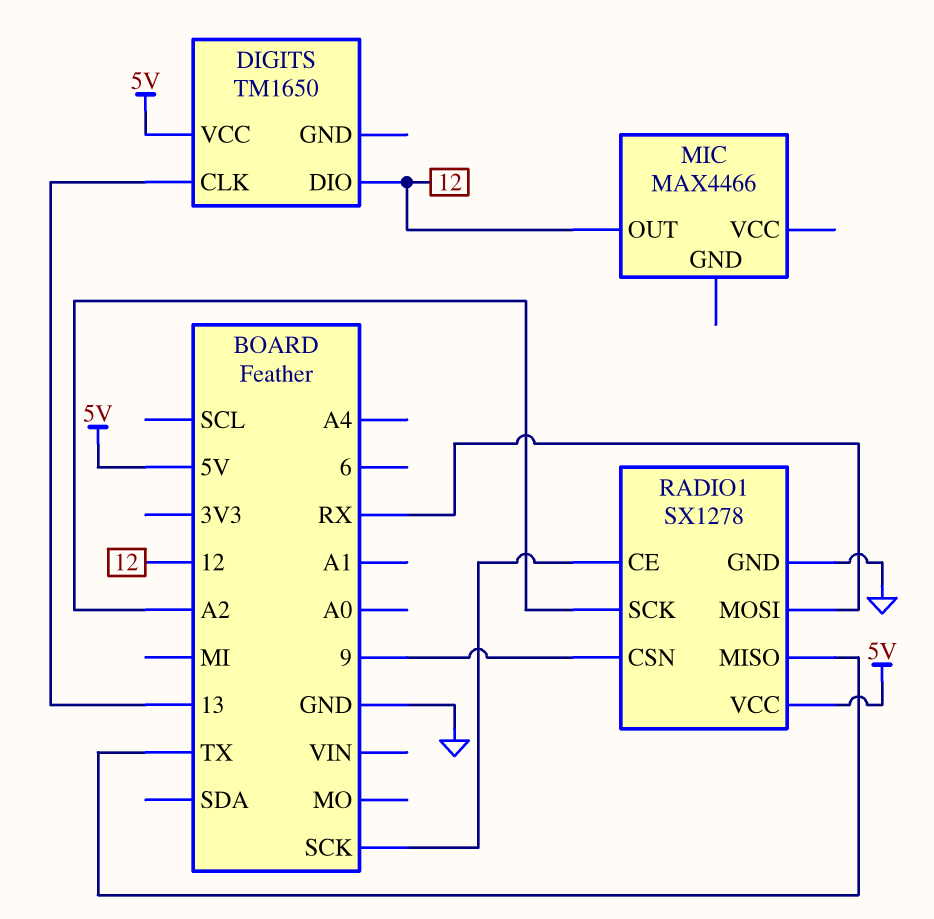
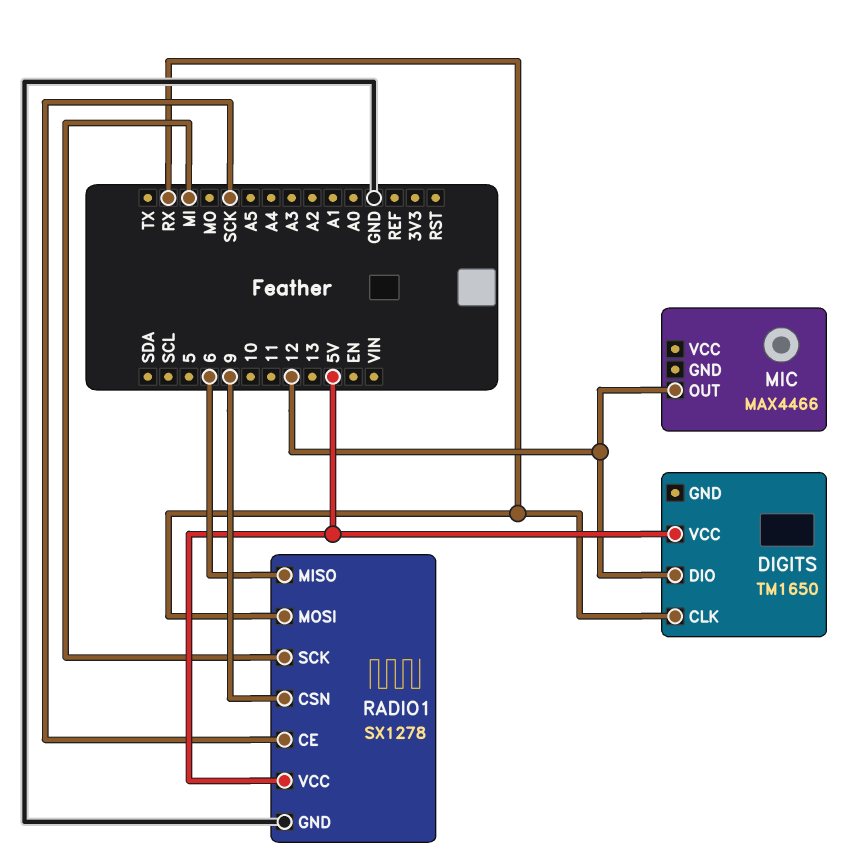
DIGITS pin CLK: 13 -> RX
RADIO1 pin MISO: TX -> 6
RADIO1 pin SCK: A2 -> MI

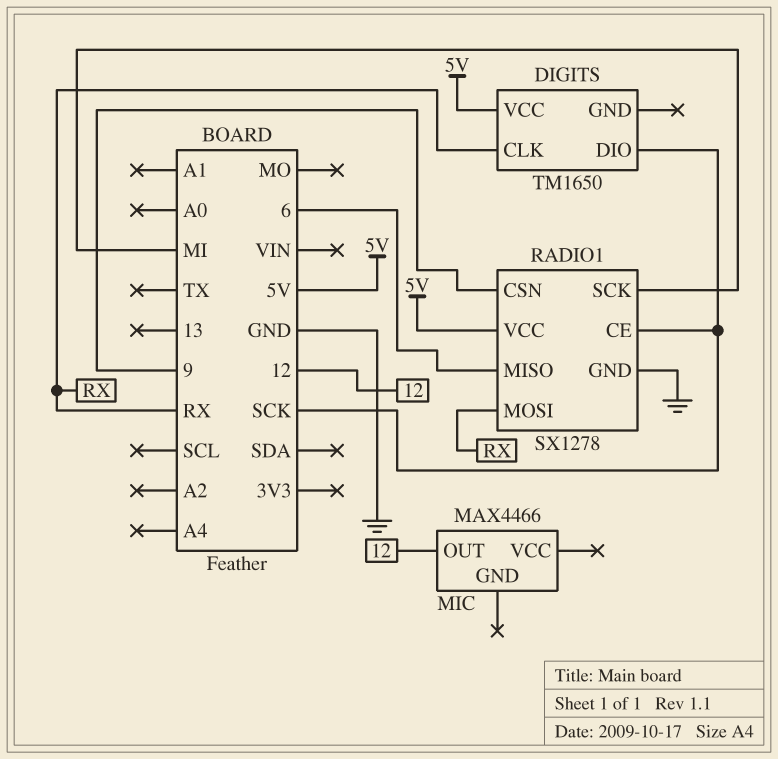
DIGITS pin DIO: 12 -> SCK

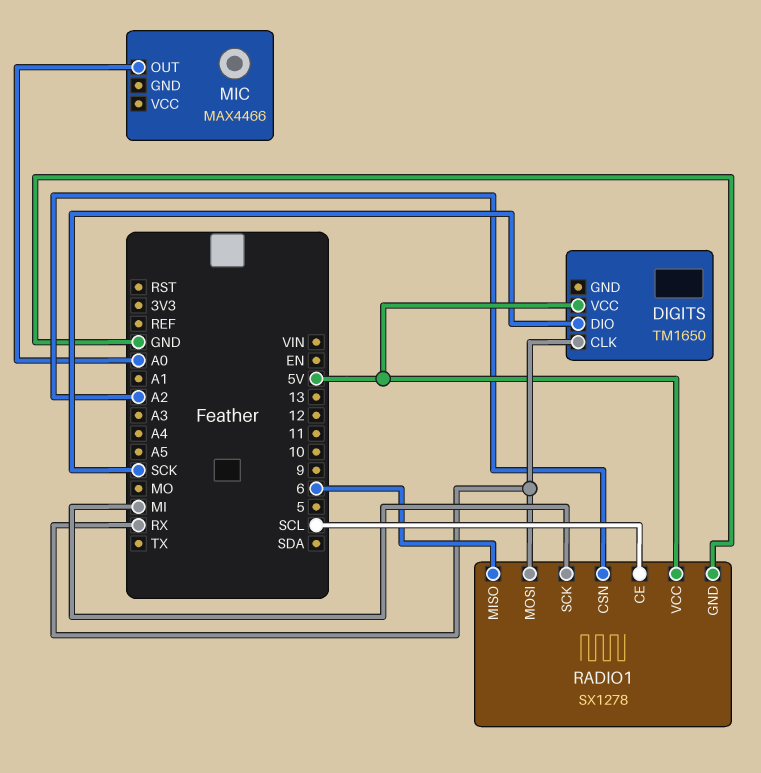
MIC pin OUT: 12 -> A0
RADIO1 pin CE: SCK -> SCL
RADIO1 pin CSN: 9 -> A2

